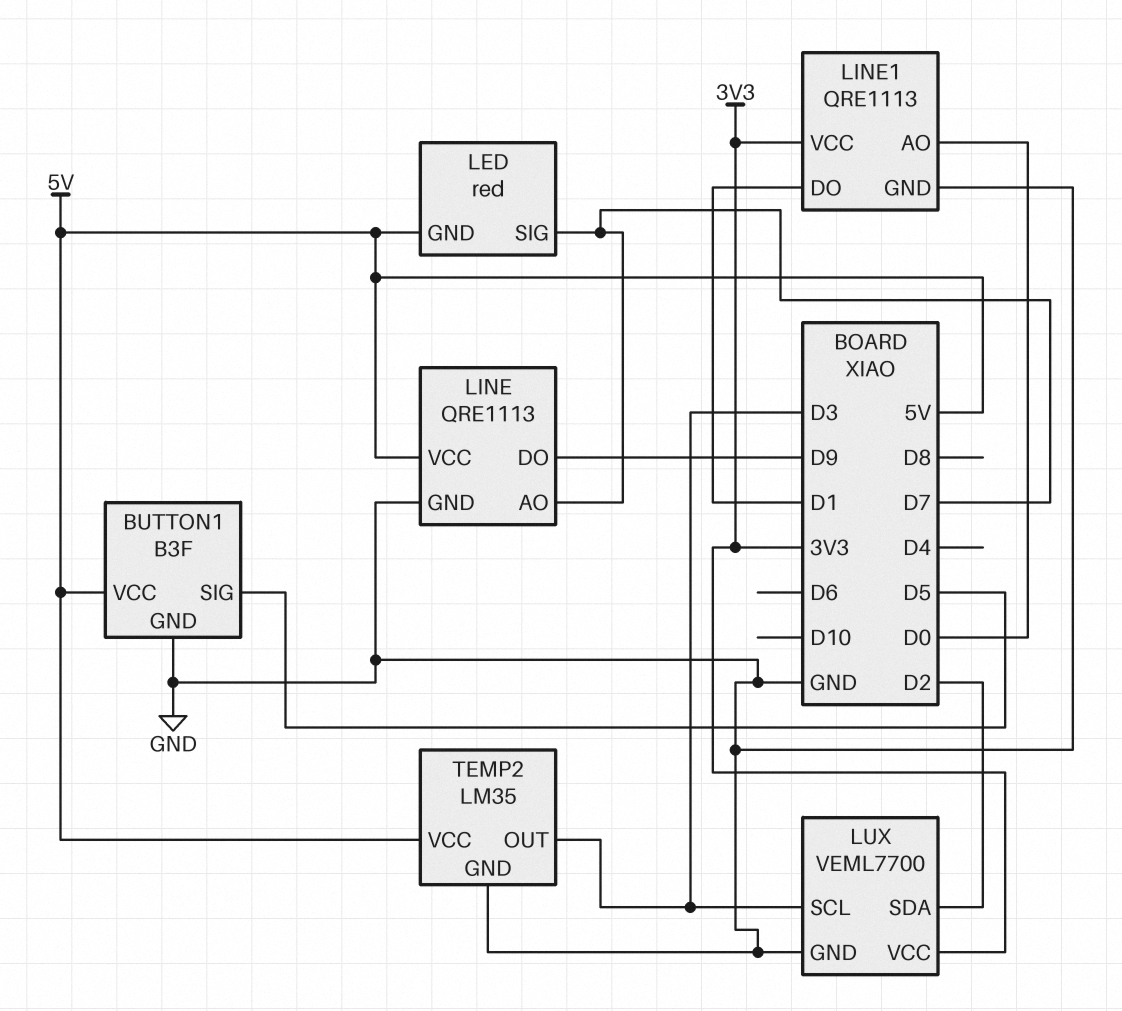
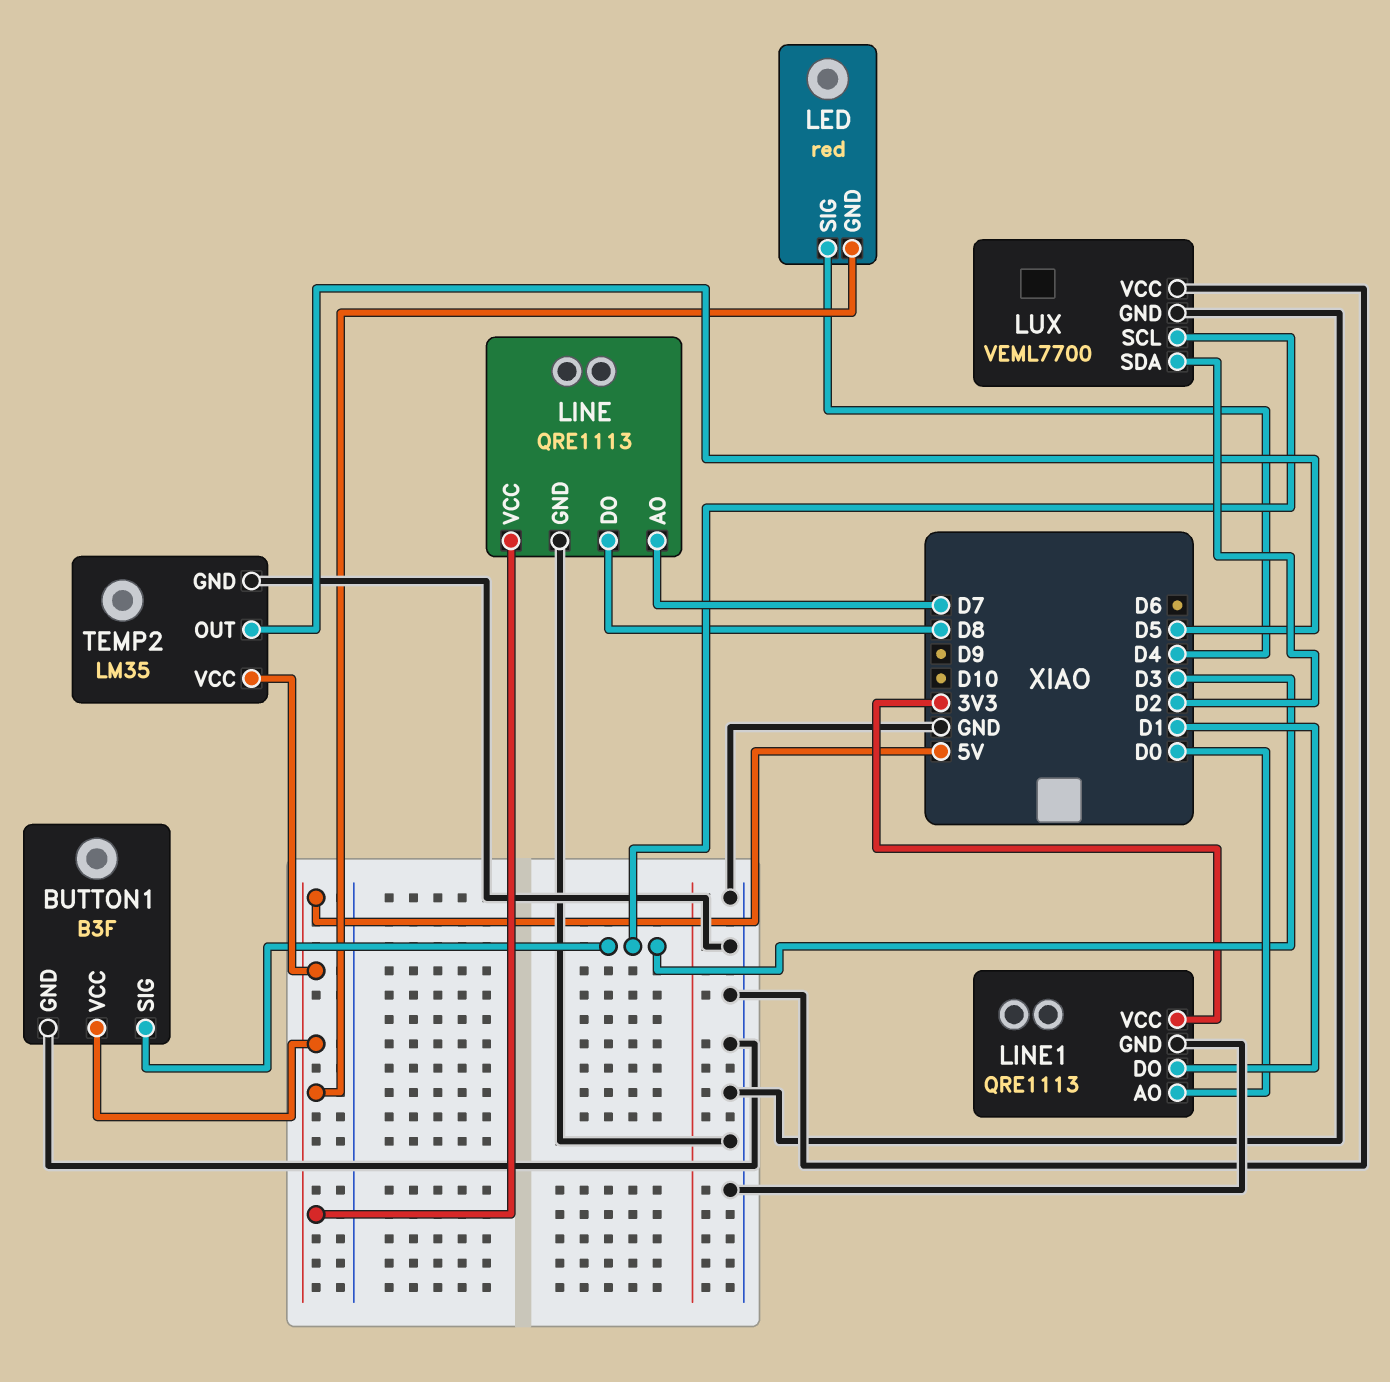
BUTTON1 pin SIG: D5 -> D3
LED pin SIG: D7 -> D4
LINE pin DO: D9 -> D8
LUX pin VCC: 3V3 -> GND
TEMP2 pin OUT: D3 -> D5

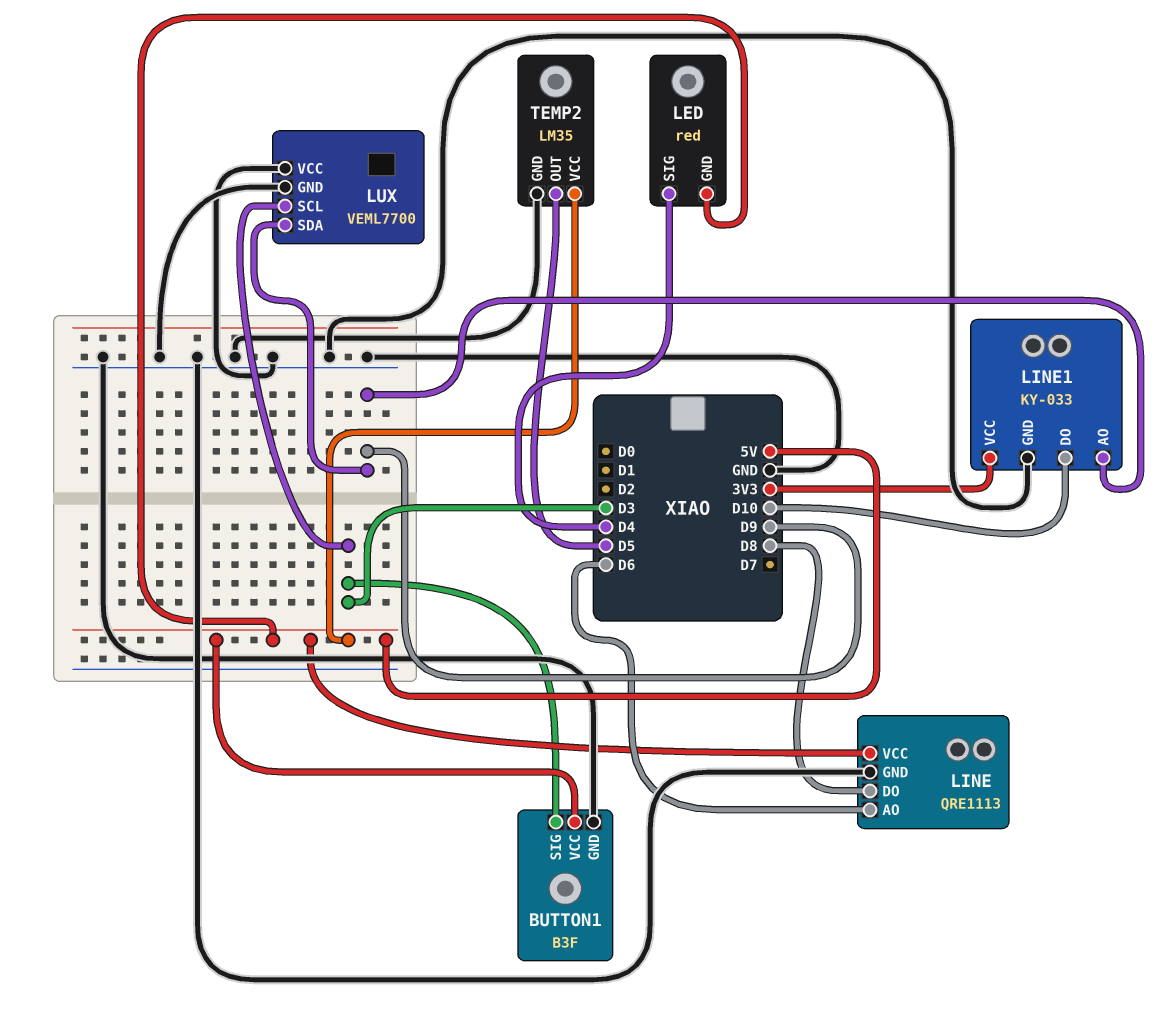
LINE pin AO: D7 -> D6
LINE1: QRE1113 -> KY-033
LINE1 pin AO: D0 -> D9
LINE1 pin DO: D1 -> D10
LUX pin SDA: D2 -> D9

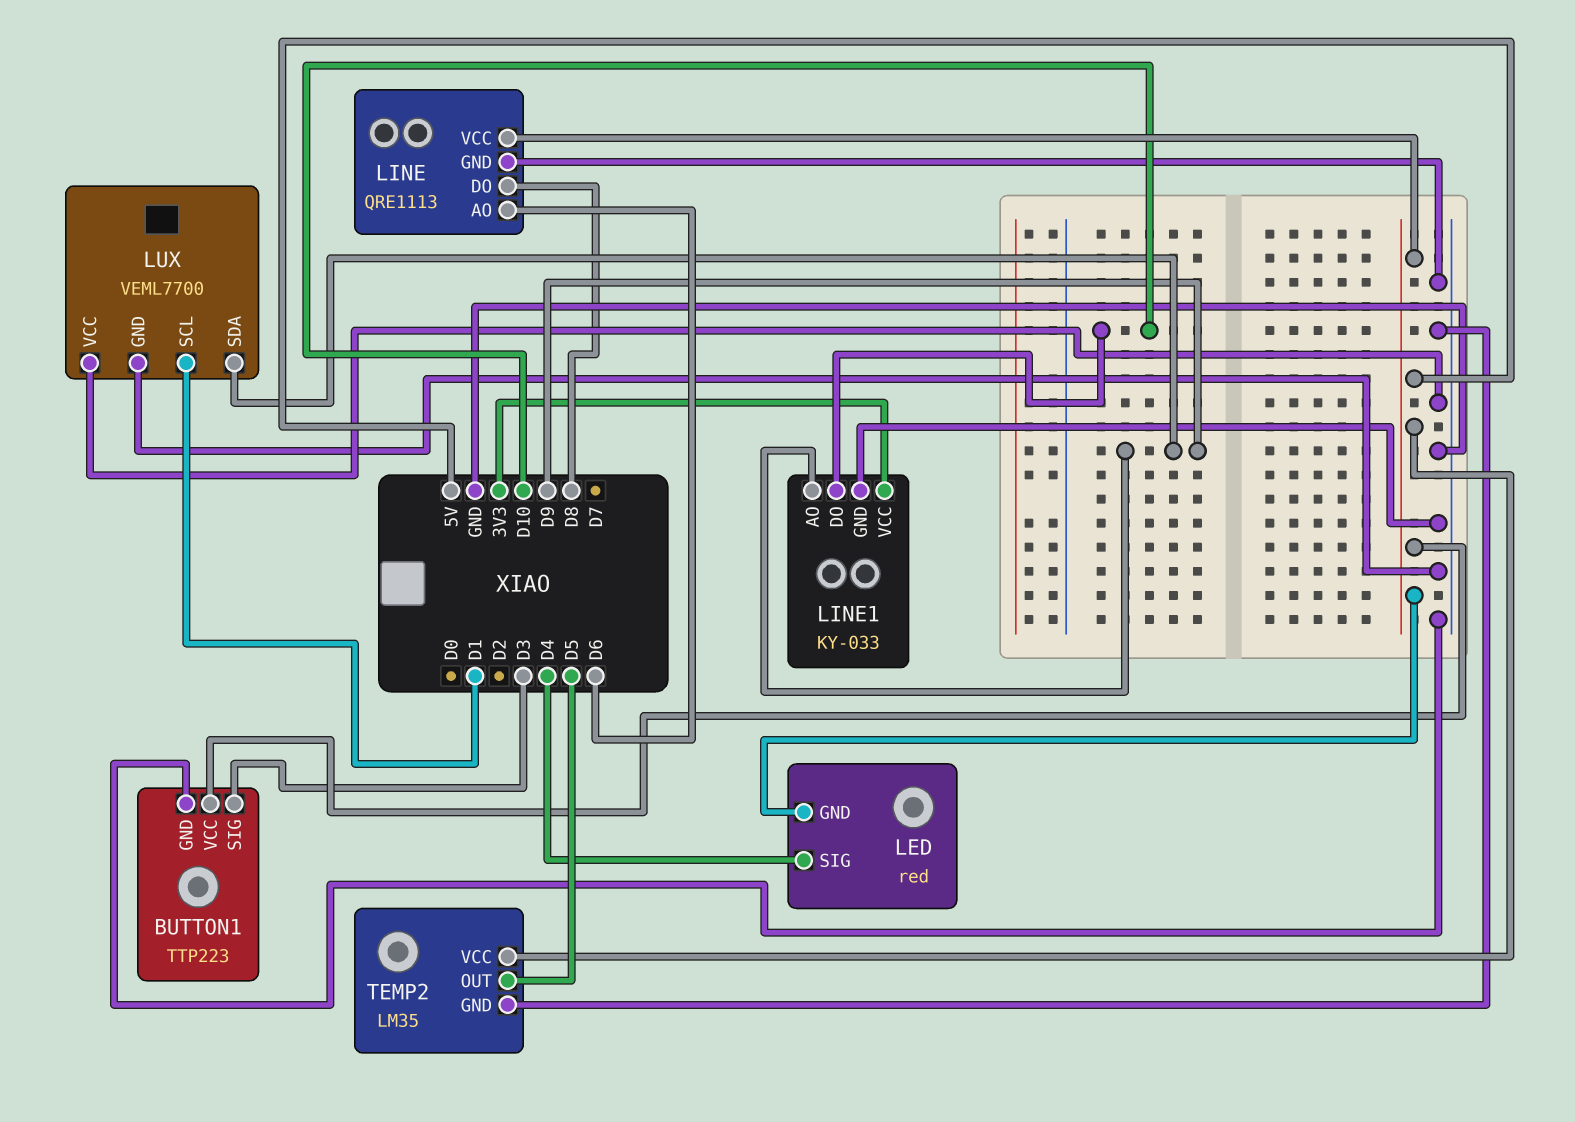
BUTTON1: B3F -> TTP223
LUX pin SCL: D3 -> D1

